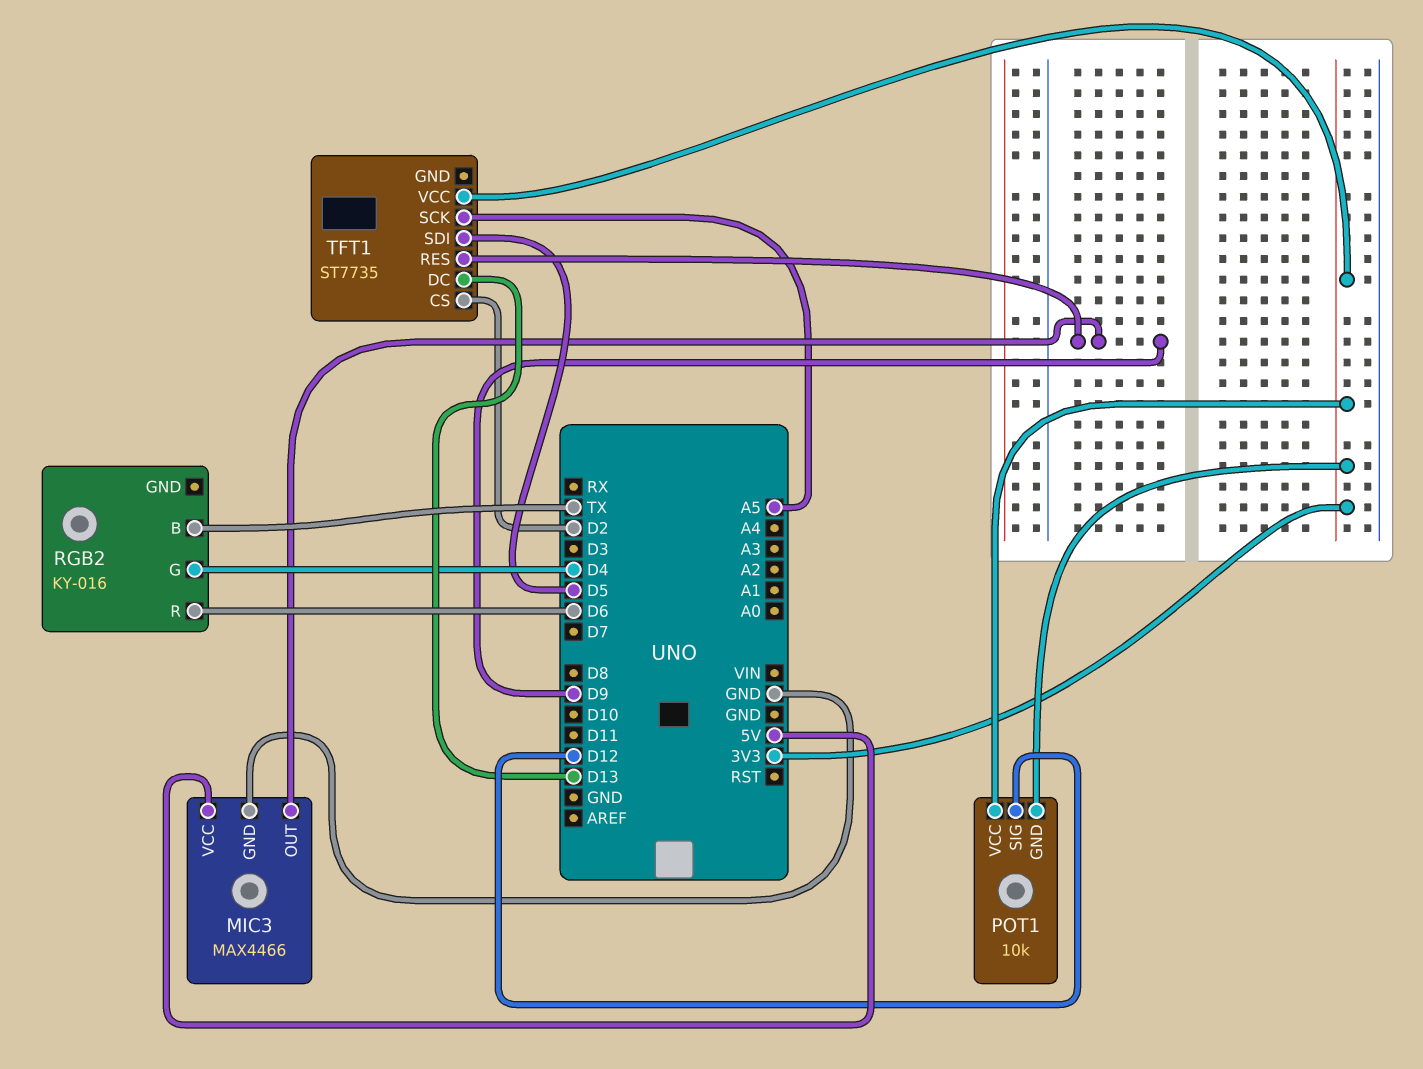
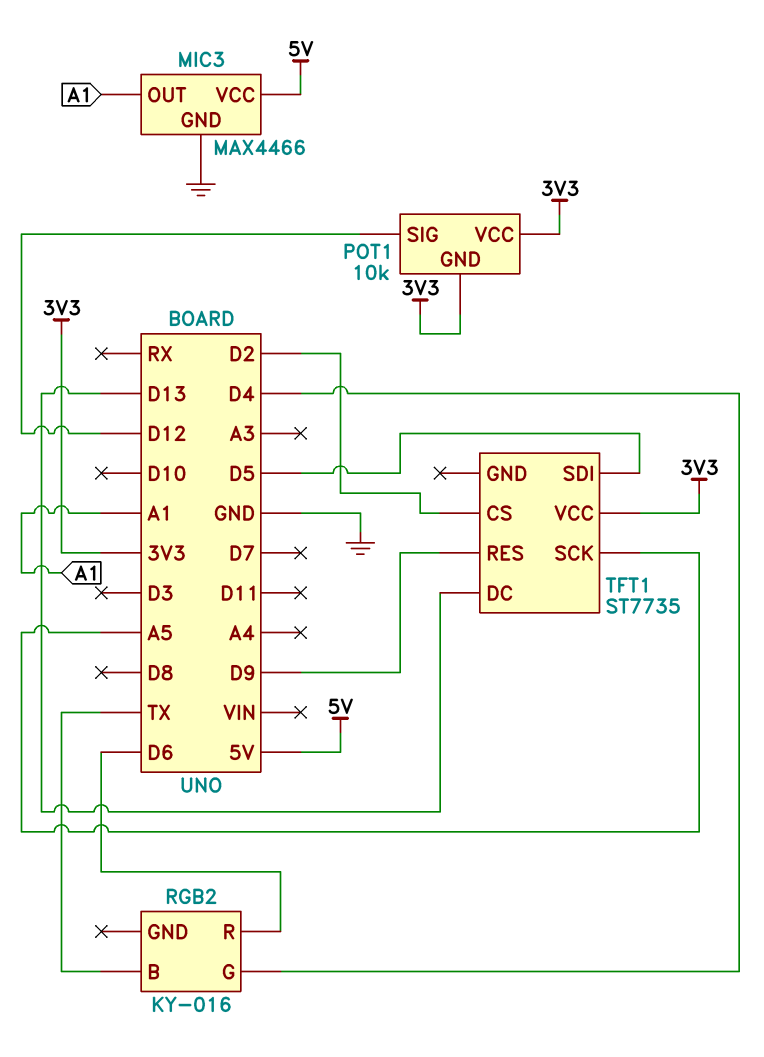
MIC3 pin OUT: D9 -> A1

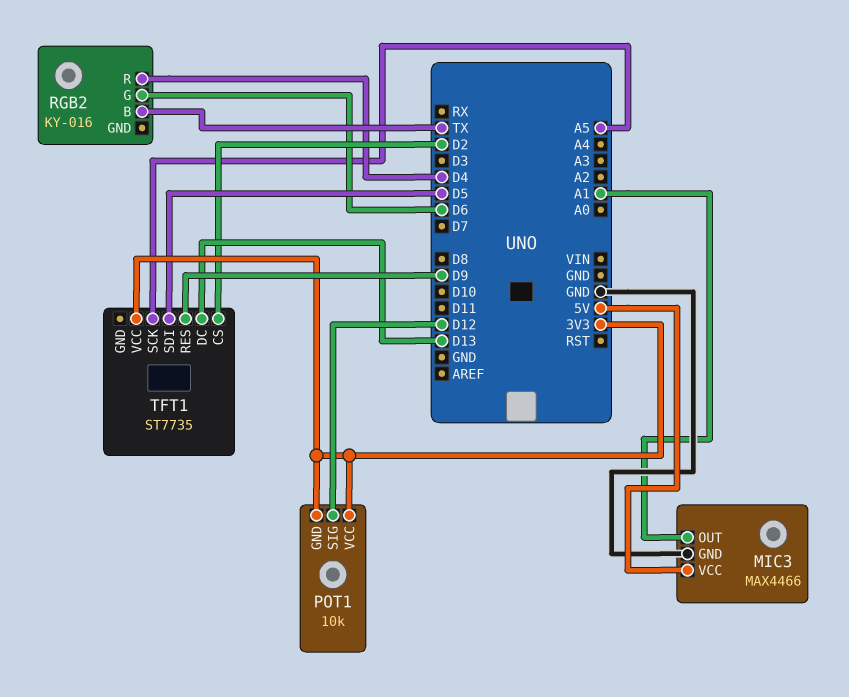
RGB2 pin G: D4 -> D6
RGB2 pin R: D6 -> D4

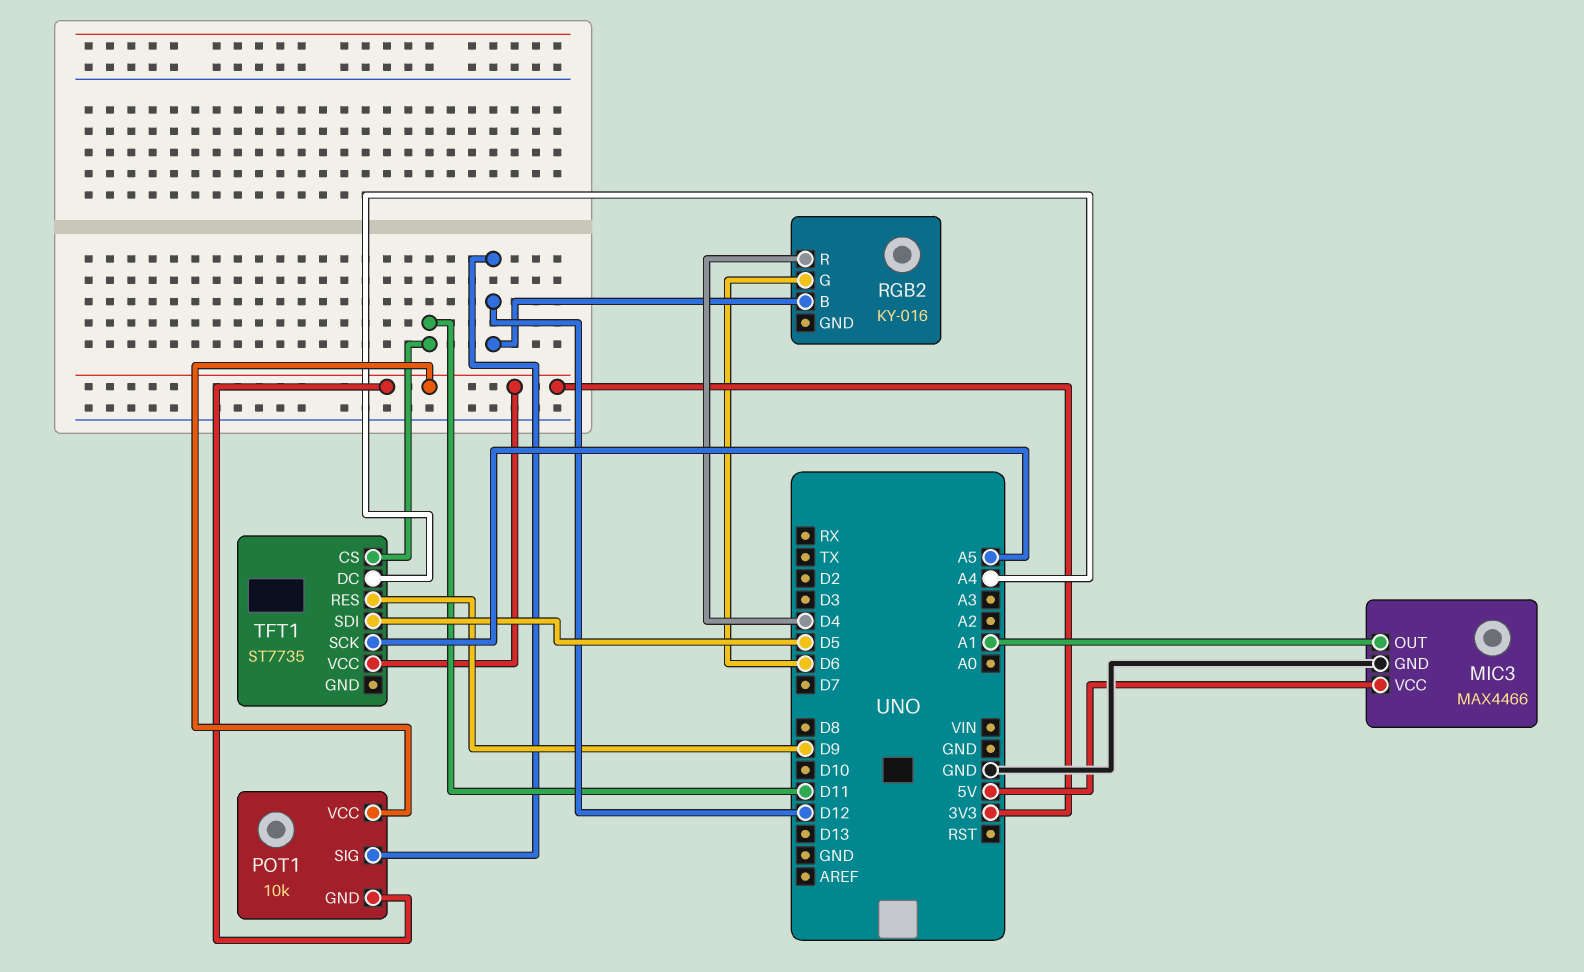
RGB2 pin B: TX -> D12
TFT1 pin CS: D2 -> D11
TFT1 pin DC: D13 -> A4

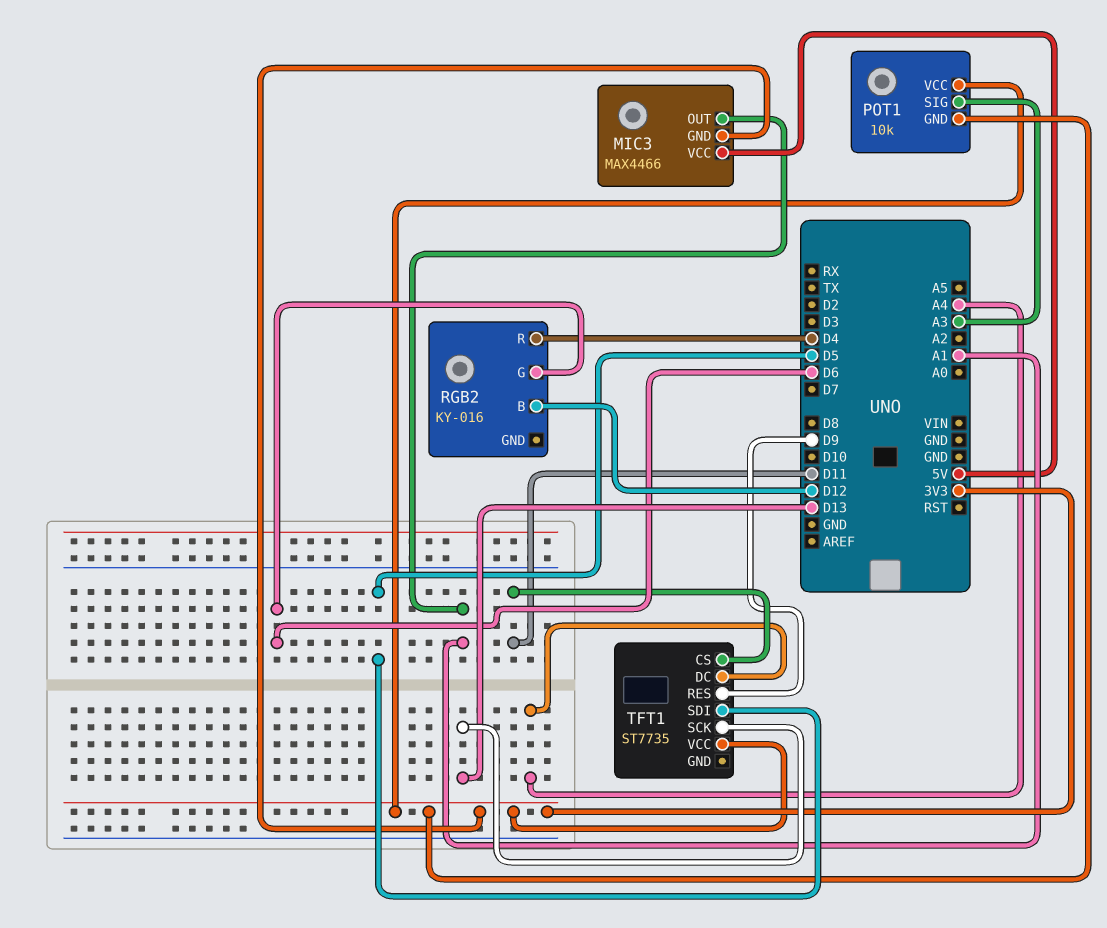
MIC3 pin GND: GND -> 3V3
POT1 pin SIG: D12 -> A3
TFT1 pin SCK: A5 -> D13

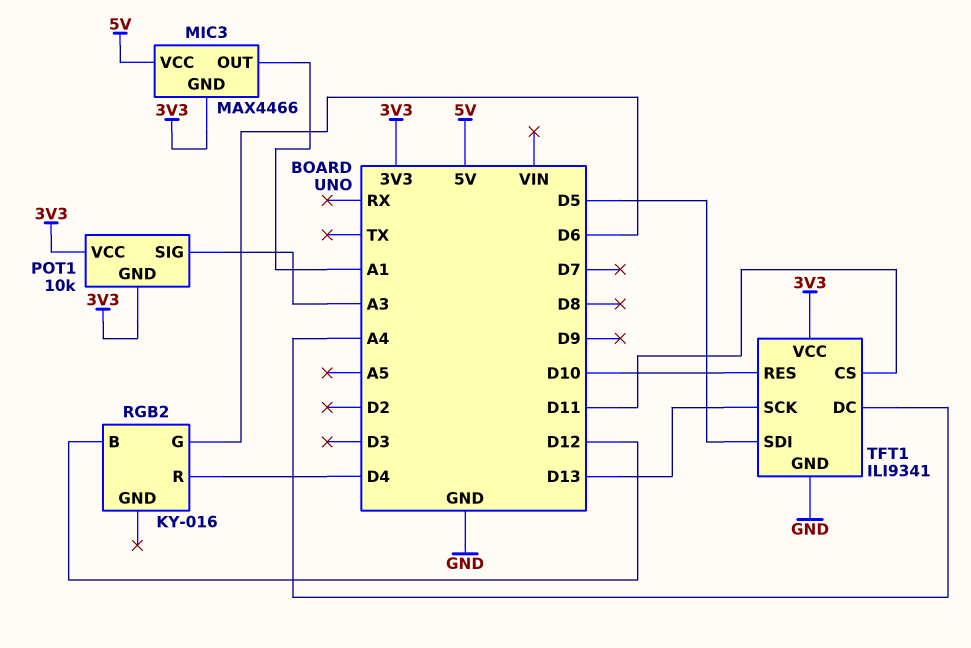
TFT1: ST7735 -> ILI9341
TFT1 pin GND: none -> GND
TFT1 pin RES: D9 -> D10

